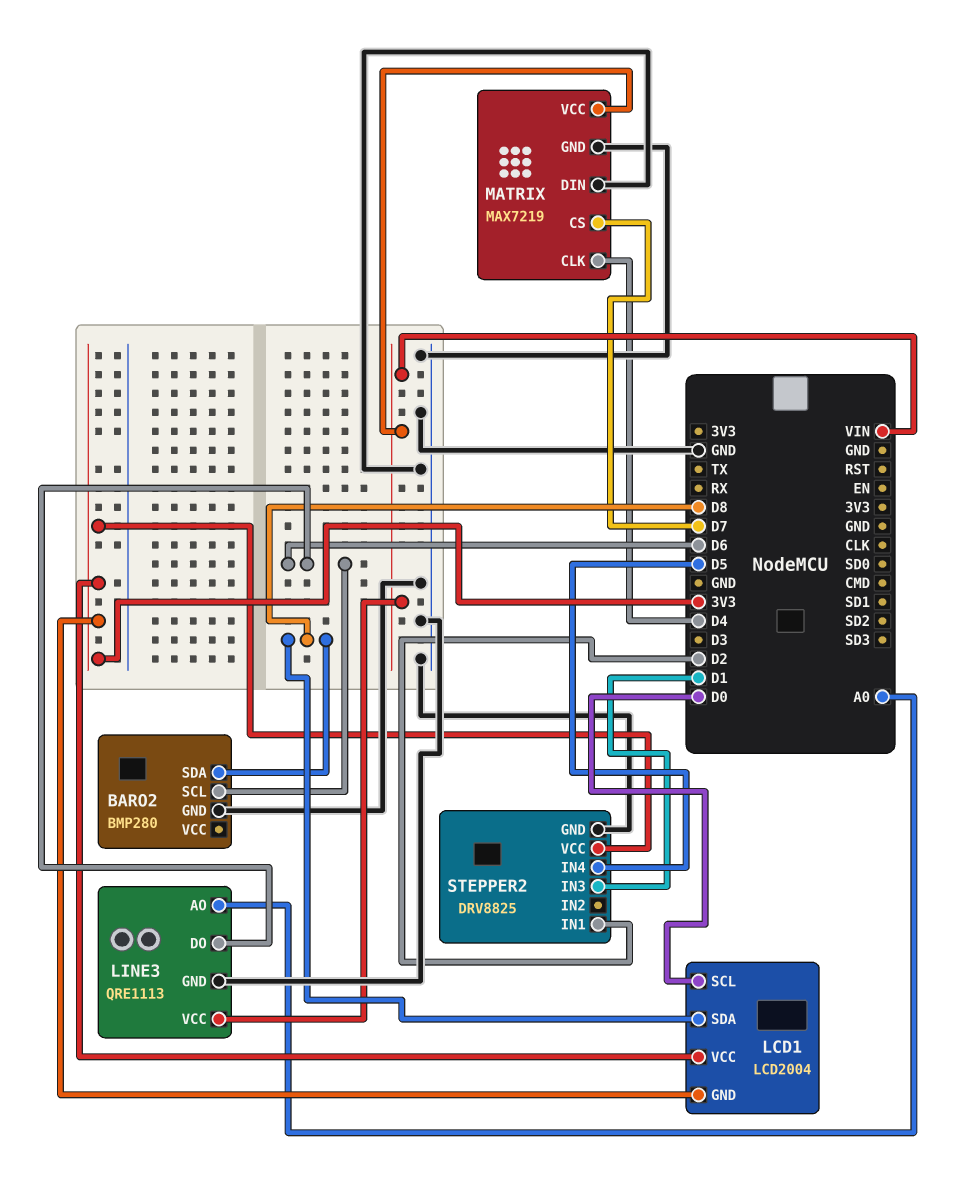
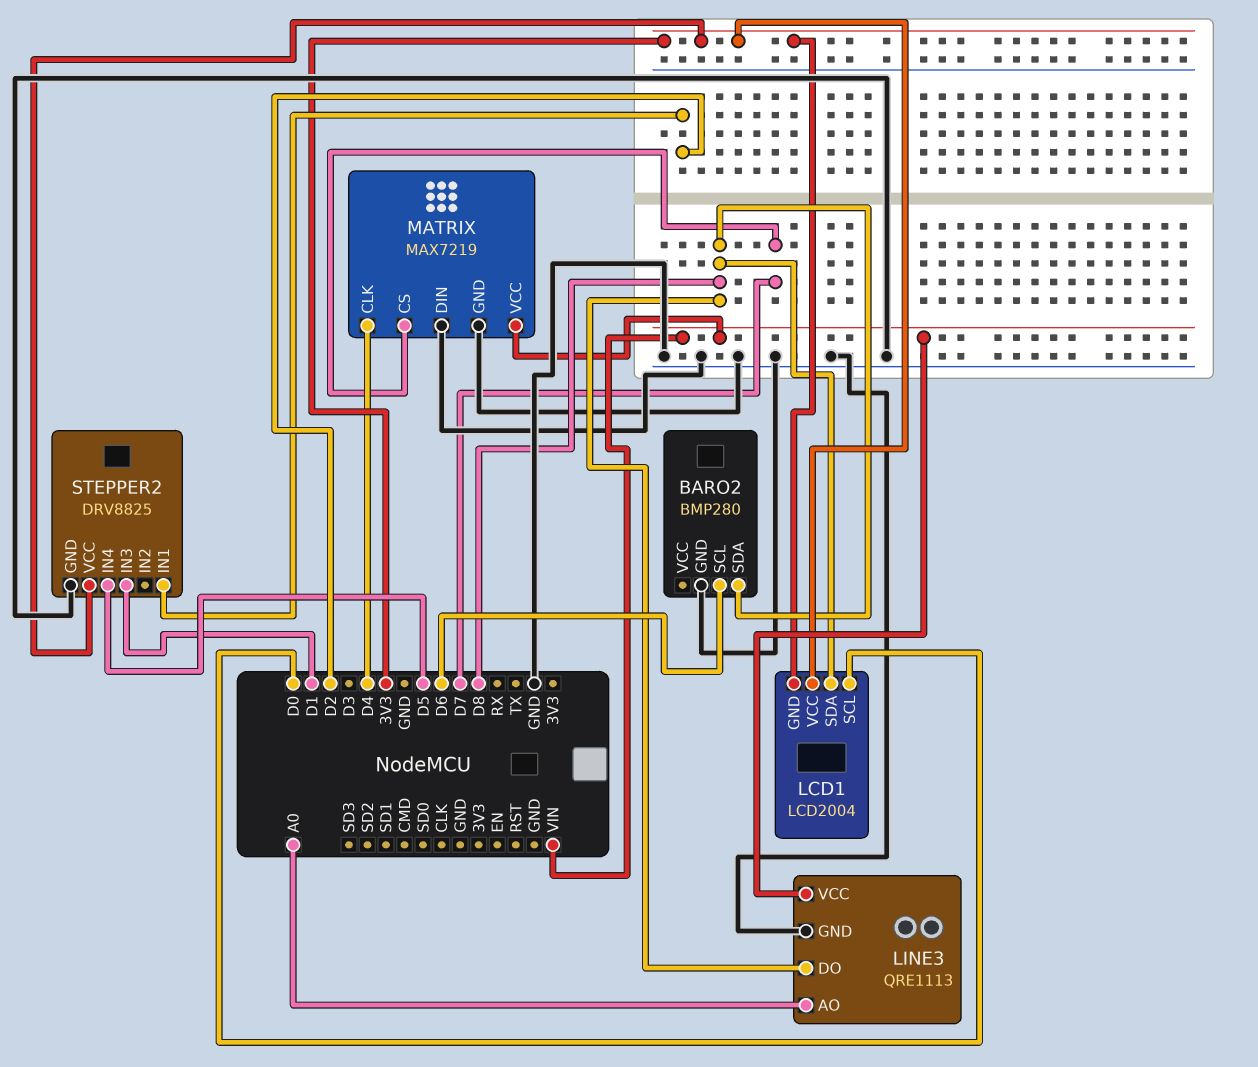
LINE3 pin DO: D6 -> D8

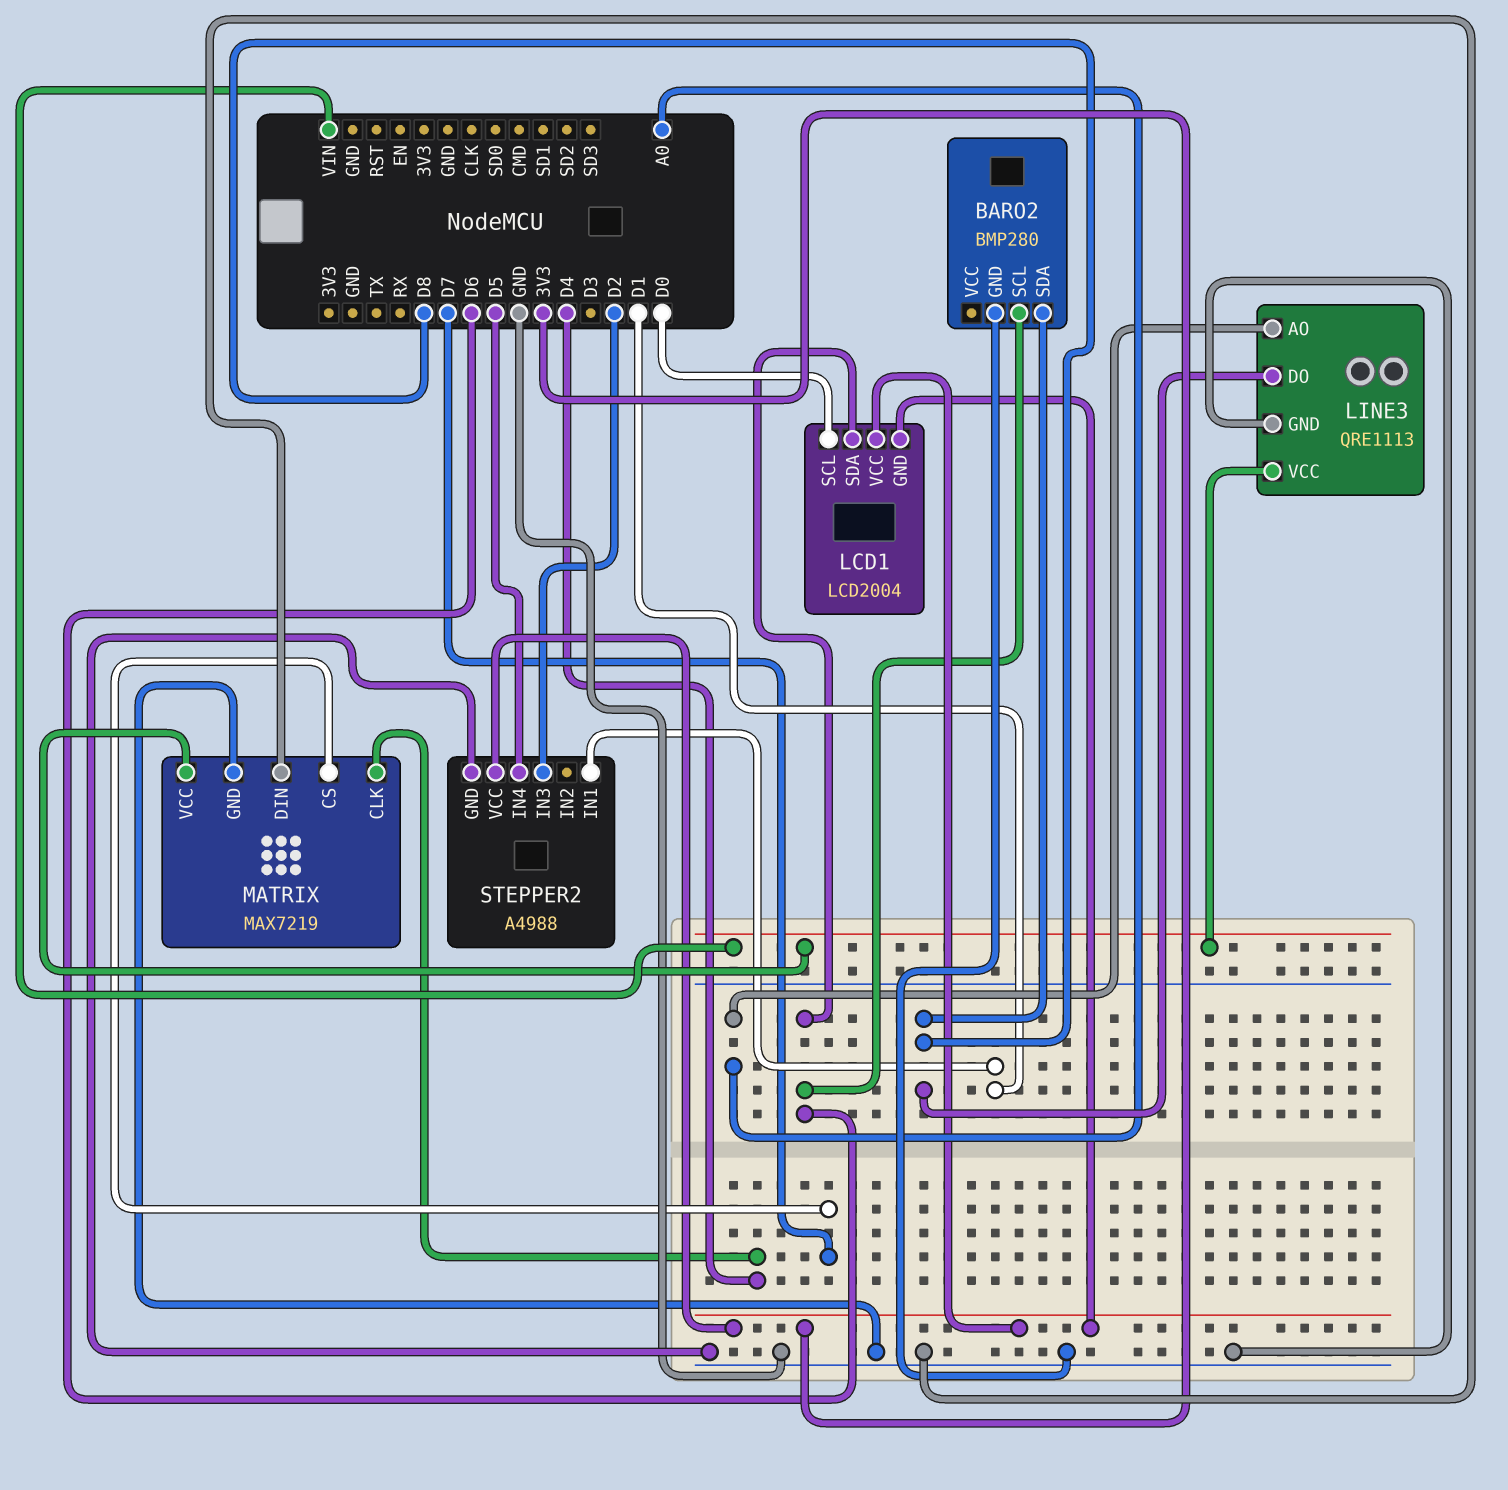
LCD1 pin SDA: D8 -> D6
STEPPER2: DRV8825 -> A4988
STEPPER2 pin IN1: D2 -> D1
STEPPER2 pin IN3: D1 -> D2

